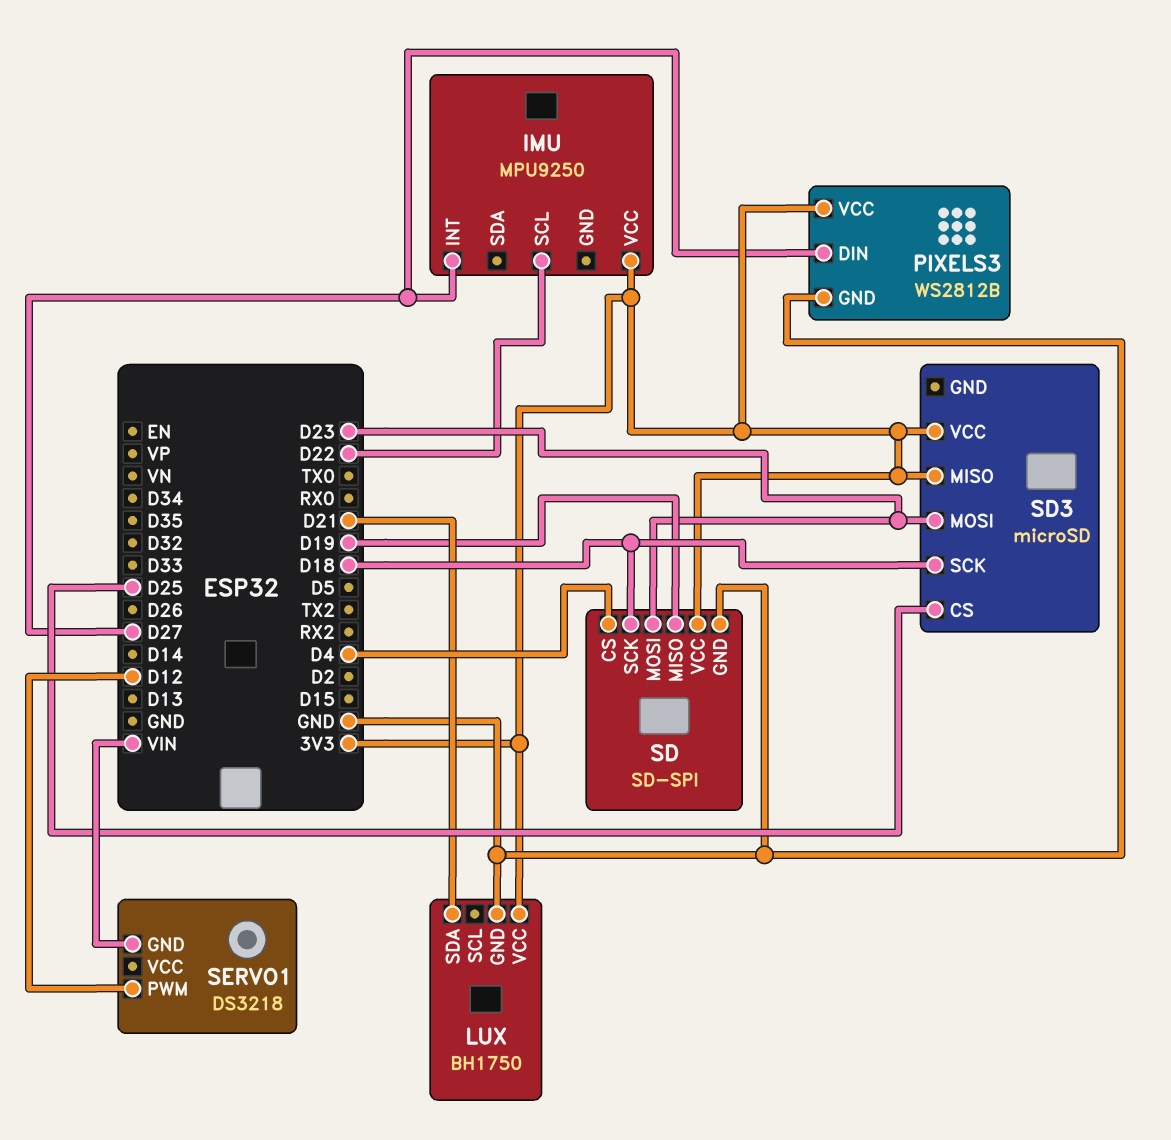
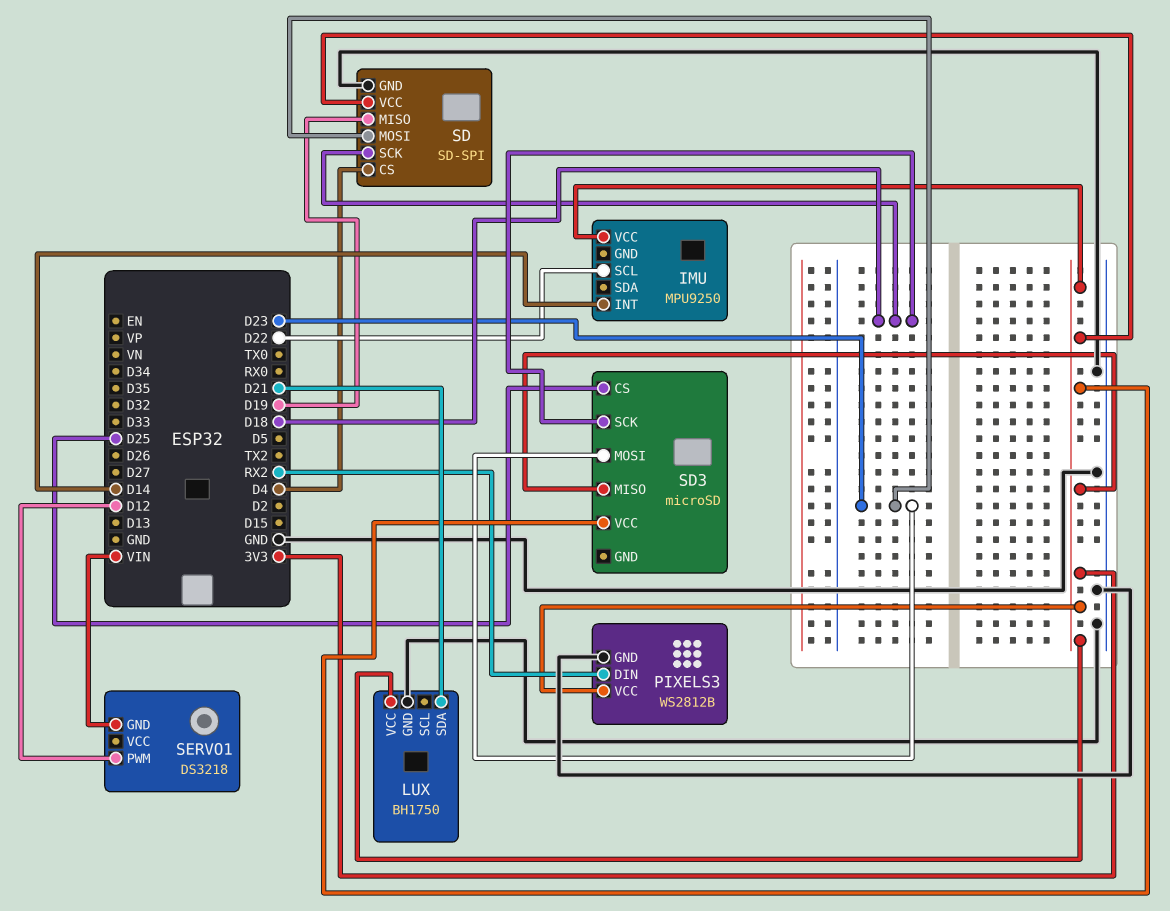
IMU pin INT: D27 -> D14
PIXELS3 pin DIN: D27 -> RX2

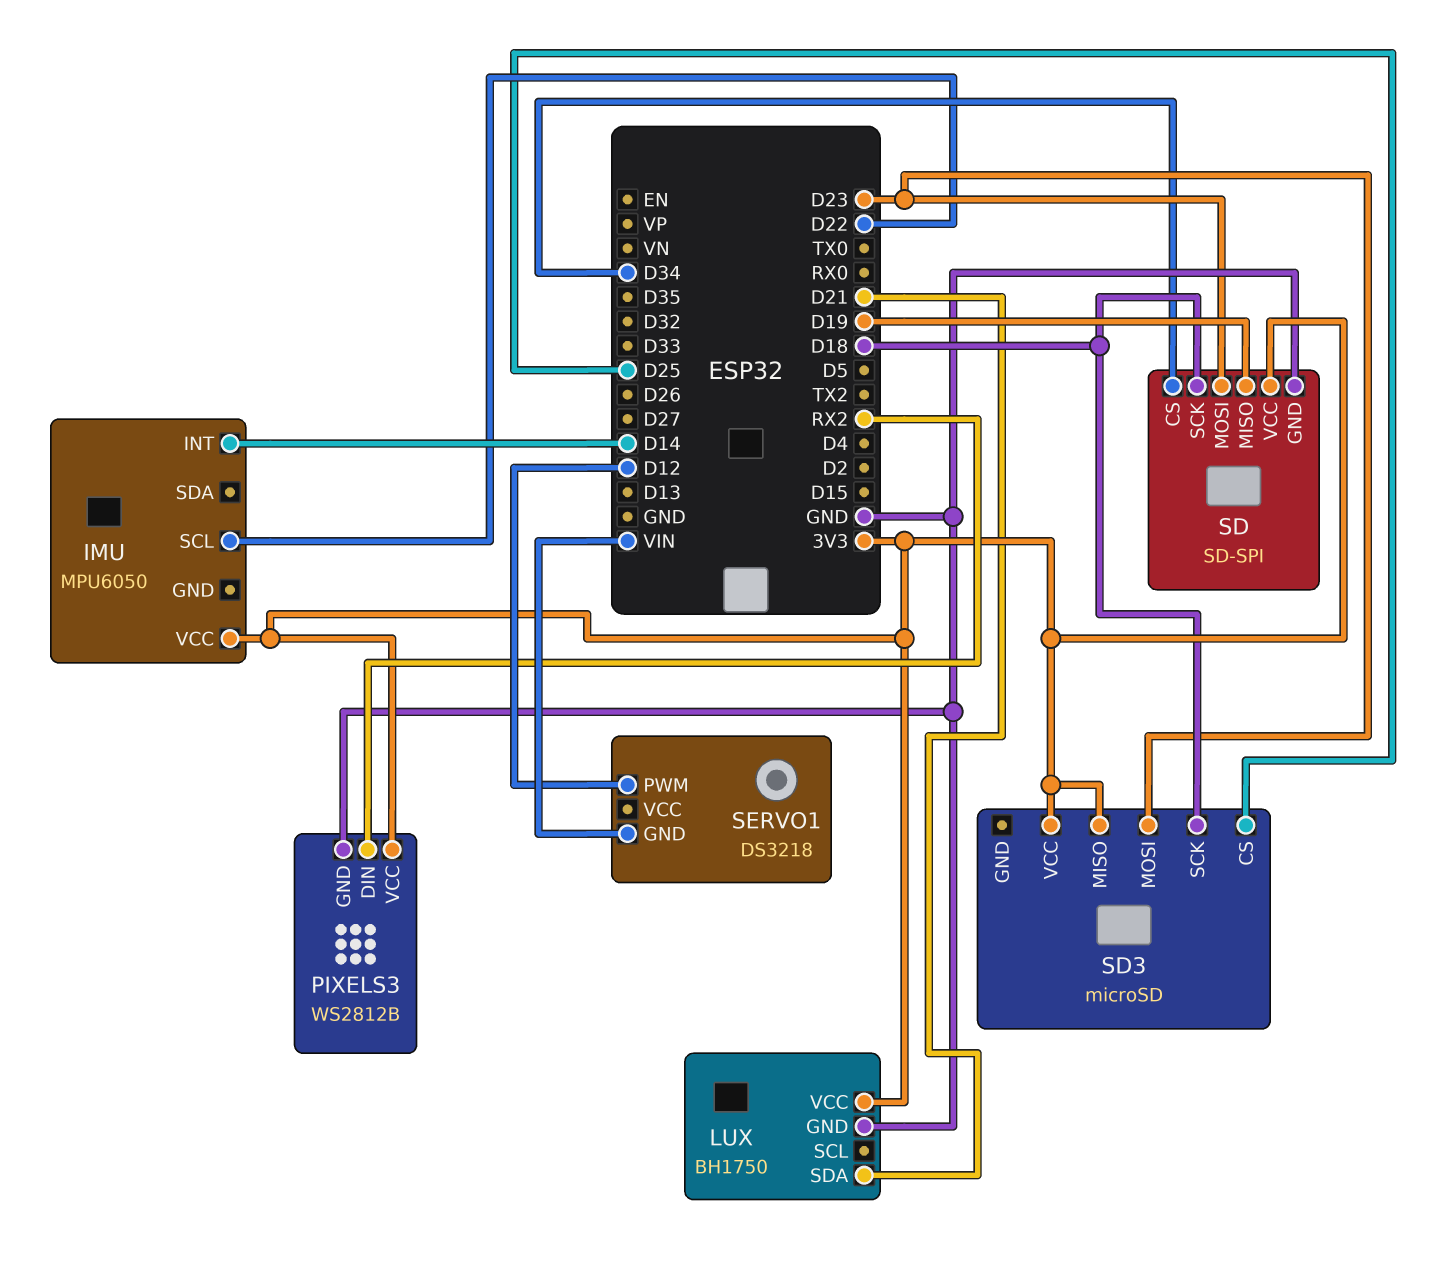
IMU: MPU9250 -> MPU6050
SD pin CS: D4 -> D34

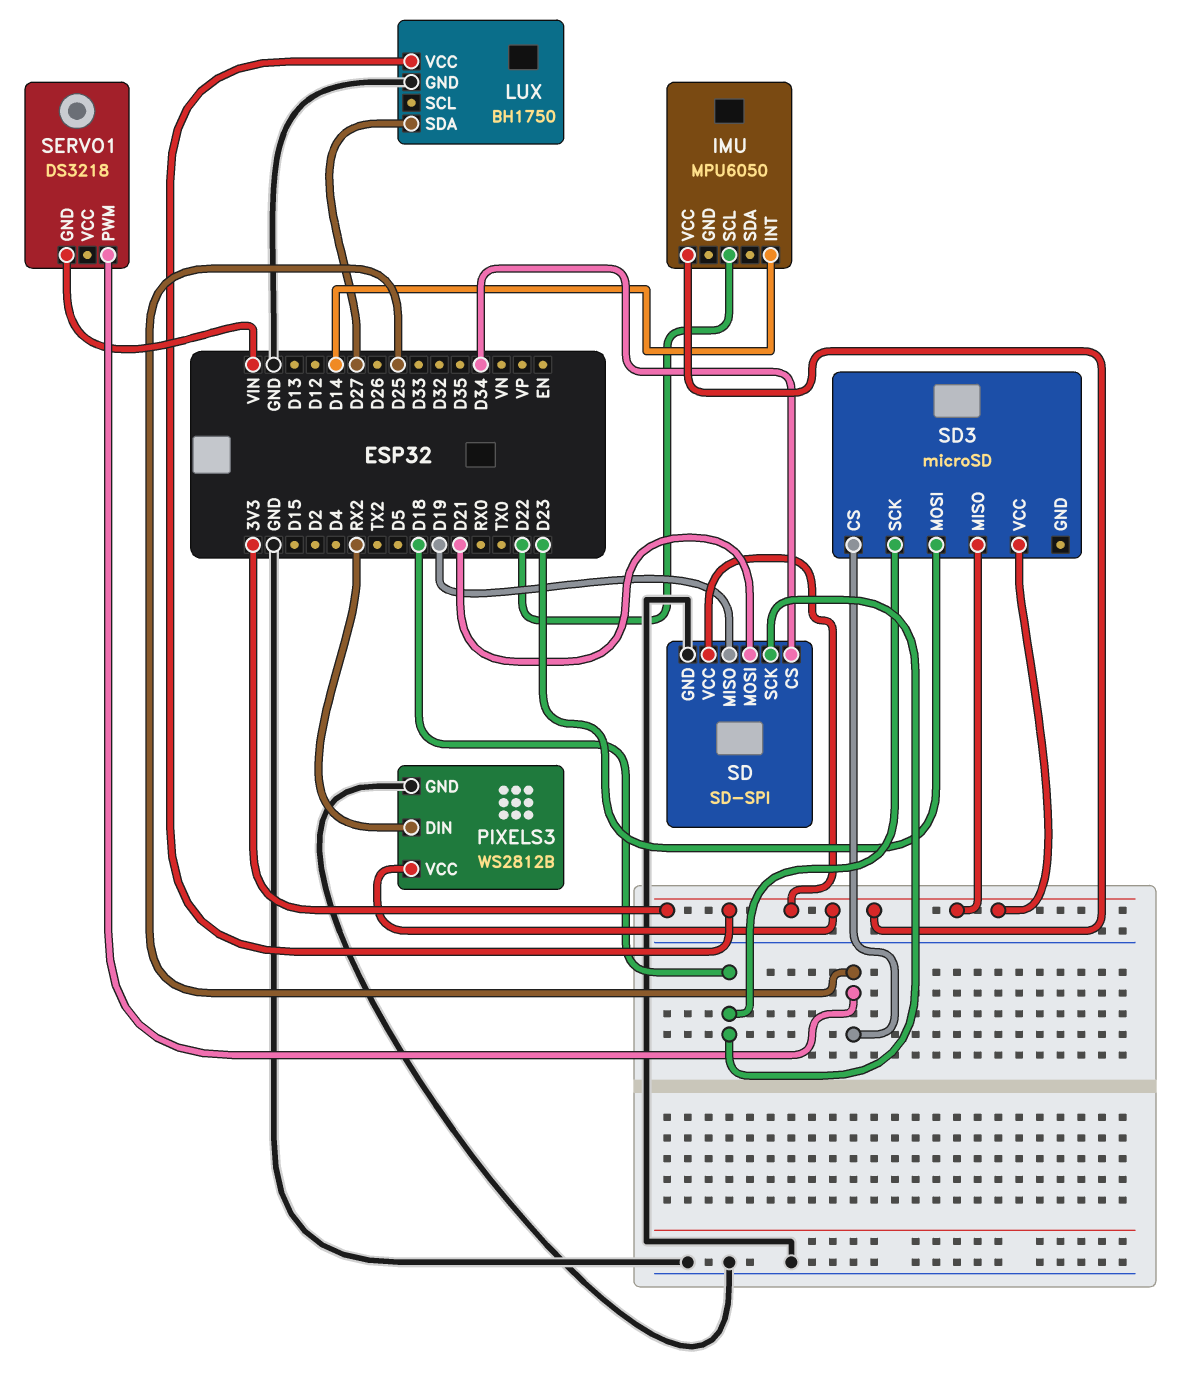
LUX pin SDA: D21 -> D27
SD pin MOSI: D23 -> D21
SERVO1 pin PWM: D12 -> D25

